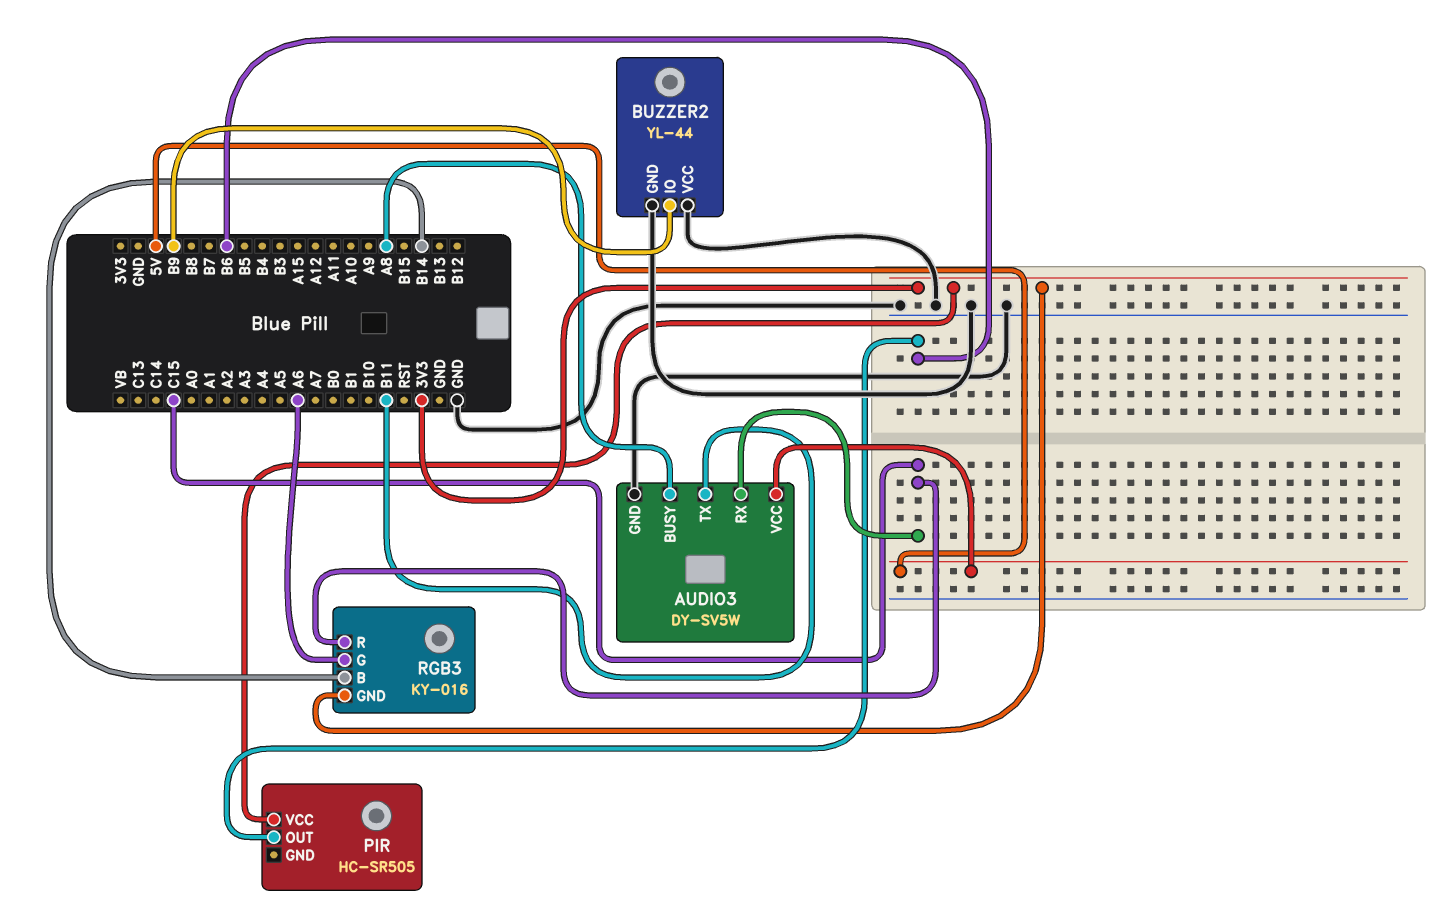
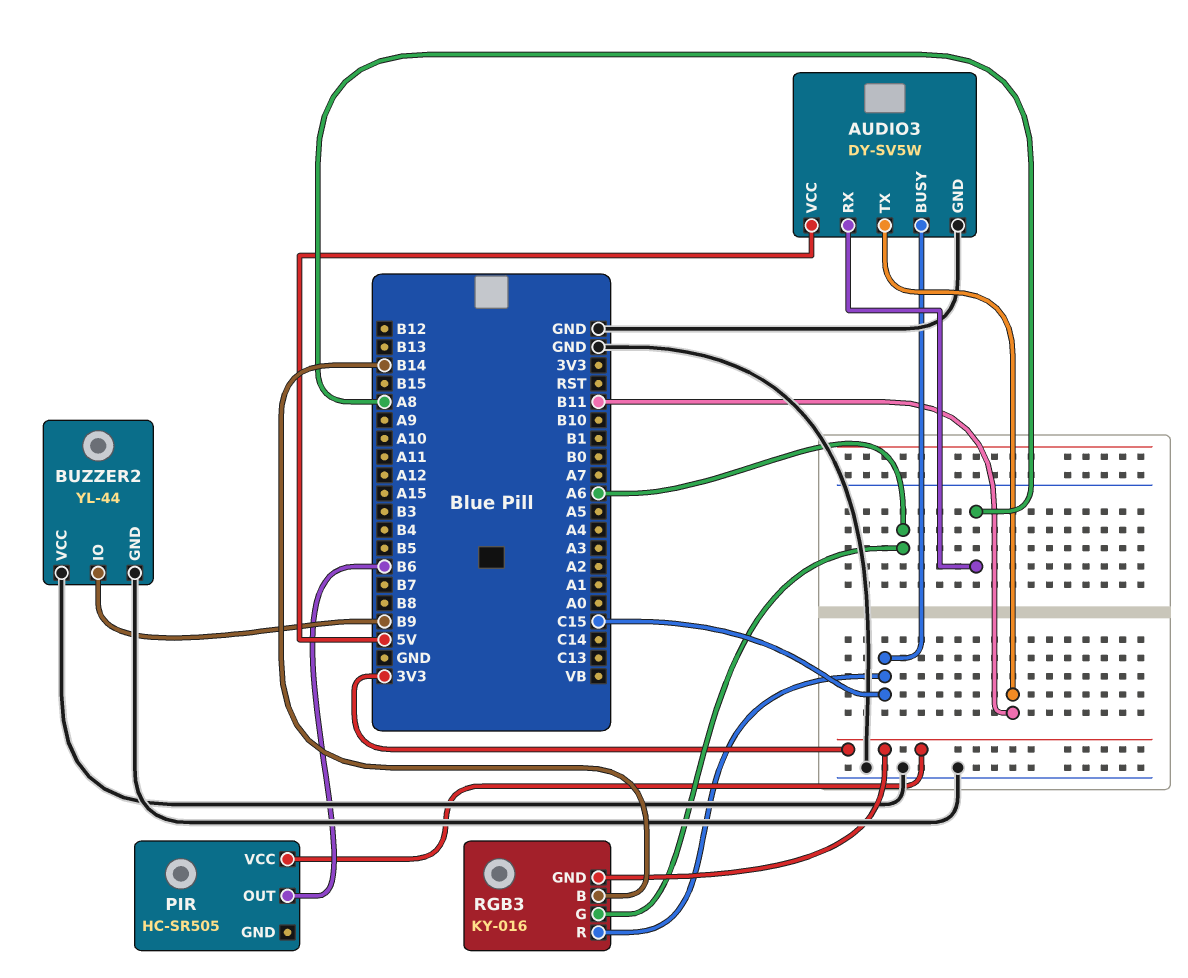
AUDIO3 pin BUSY: A8 -> C15
AUDIO3 pin RX: C15 -> A8

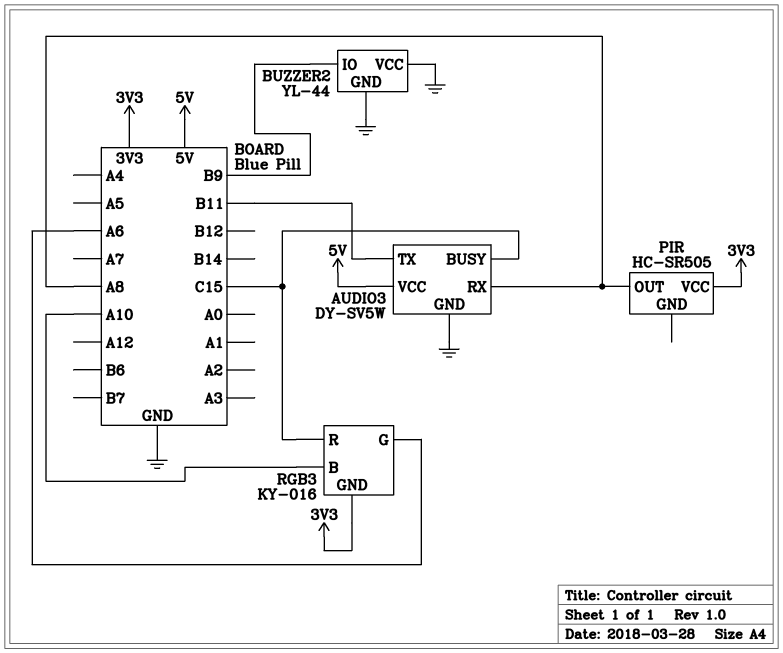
PIR pin OUT: B6 -> A8
RGB3 pin B: B14 -> A10

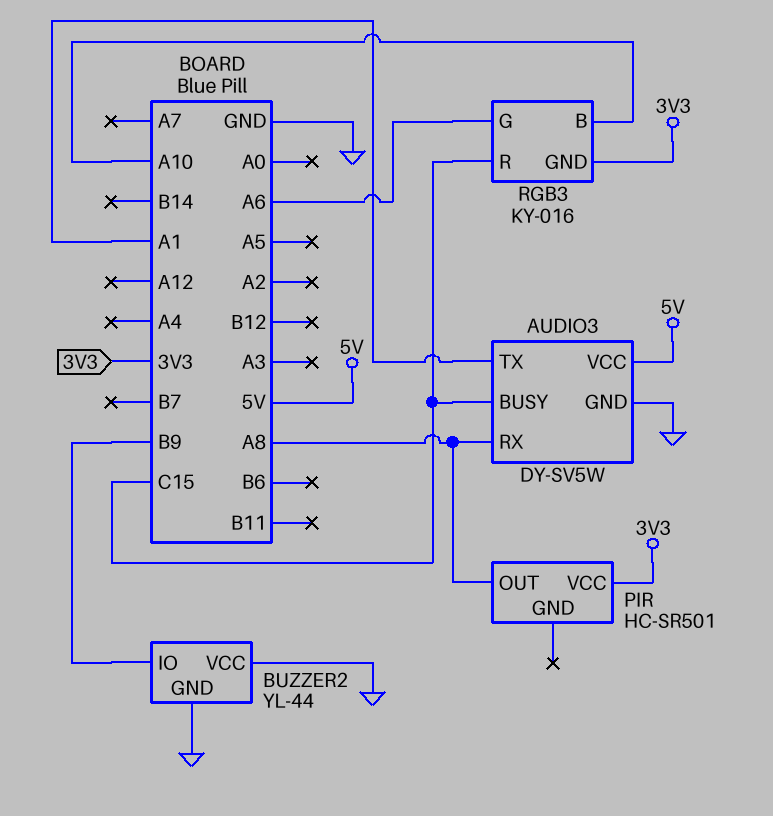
AUDIO3 pin TX: B11 -> A1
PIR: HC-SR505 -> HC-SR501

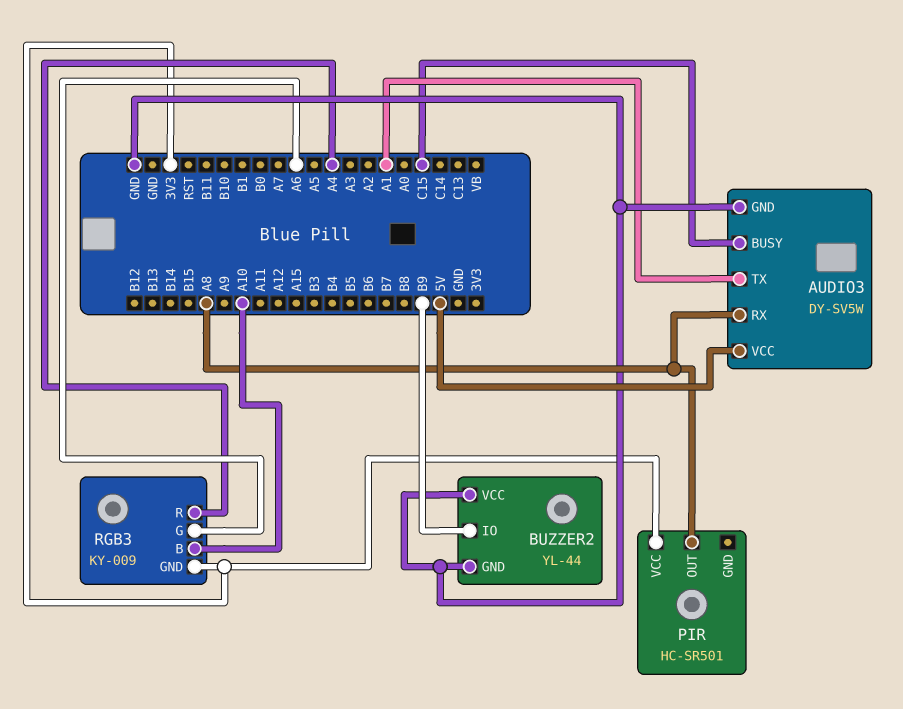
RGB3: KY-016 -> KY-009
RGB3 pin R: C15 -> A4

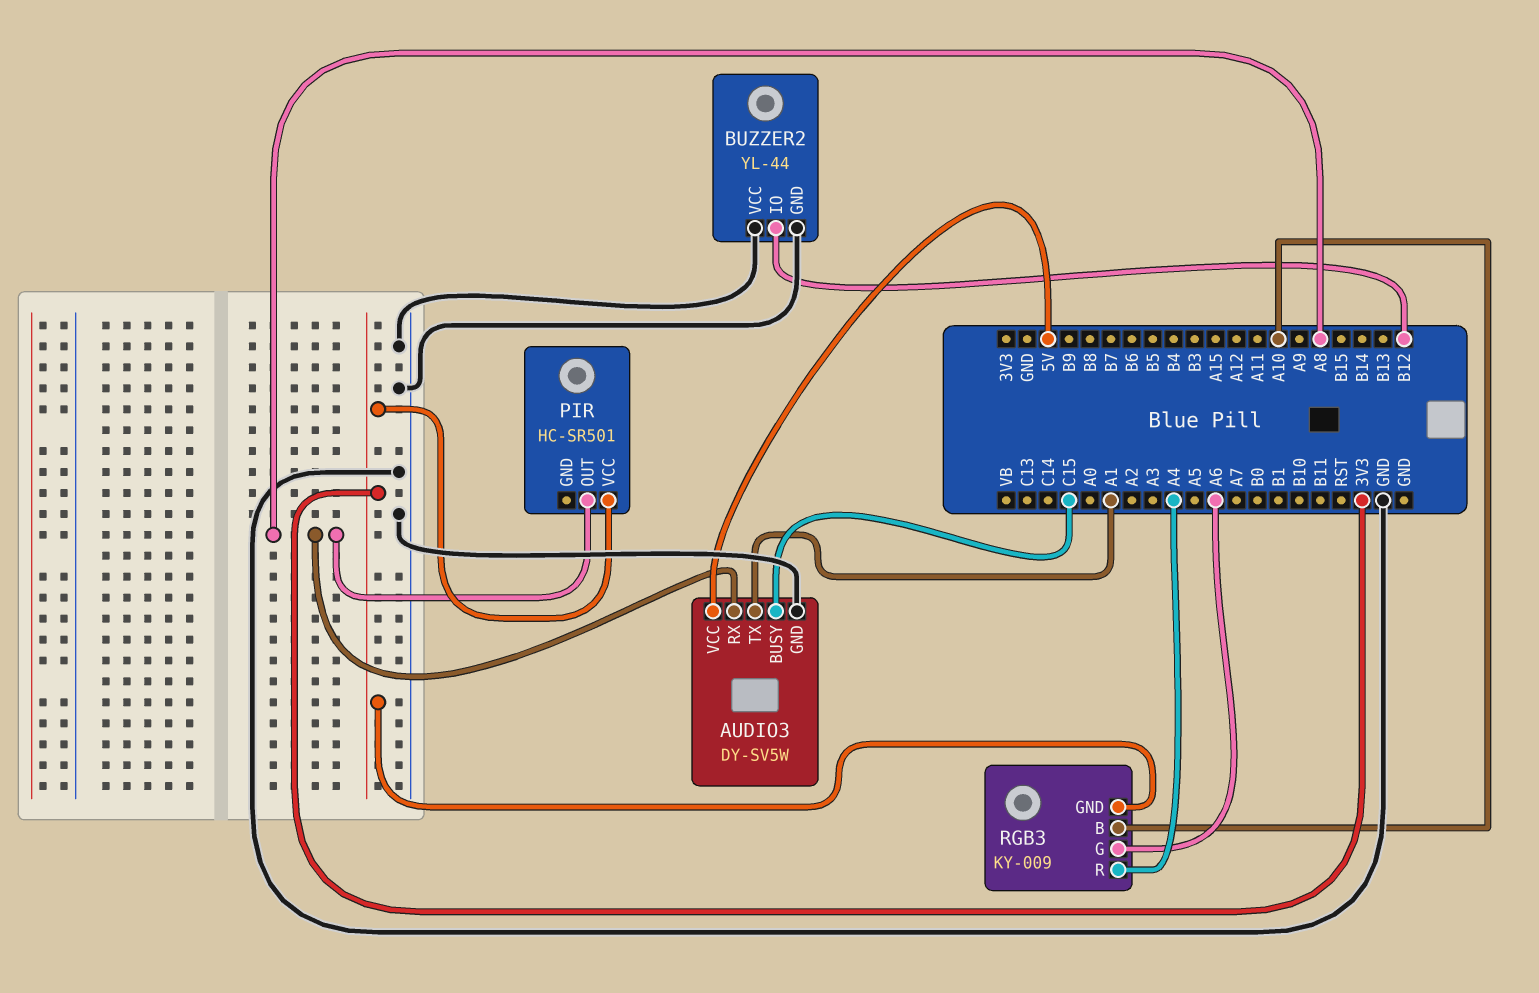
BUZZER2 pin IO: B9 -> B12

